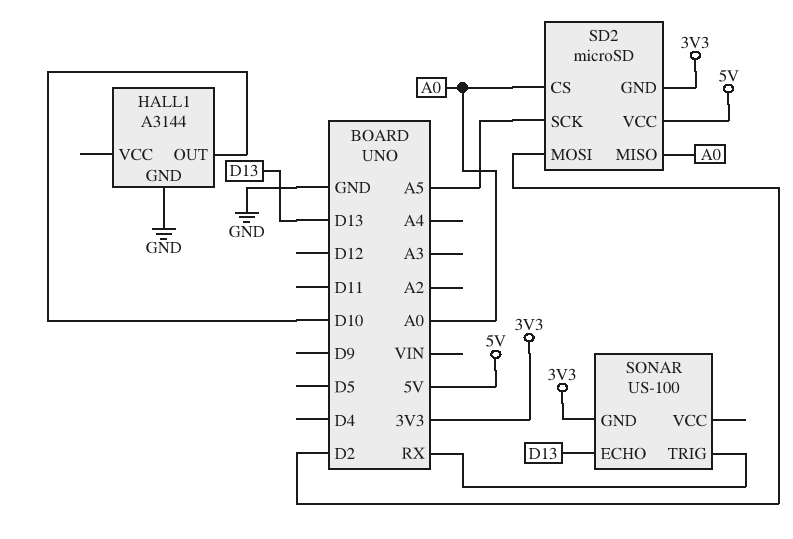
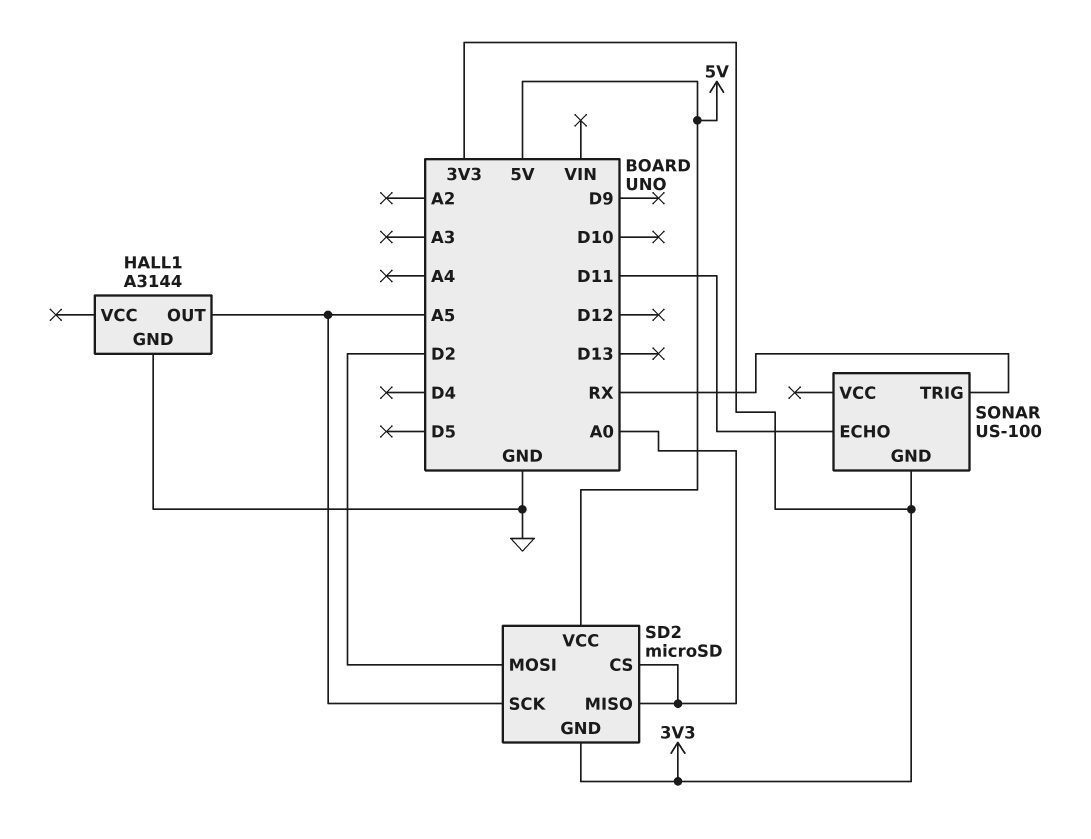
HALL1 pin OUT: D10 -> A5
SONAR pin ECHO: D13 -> D11

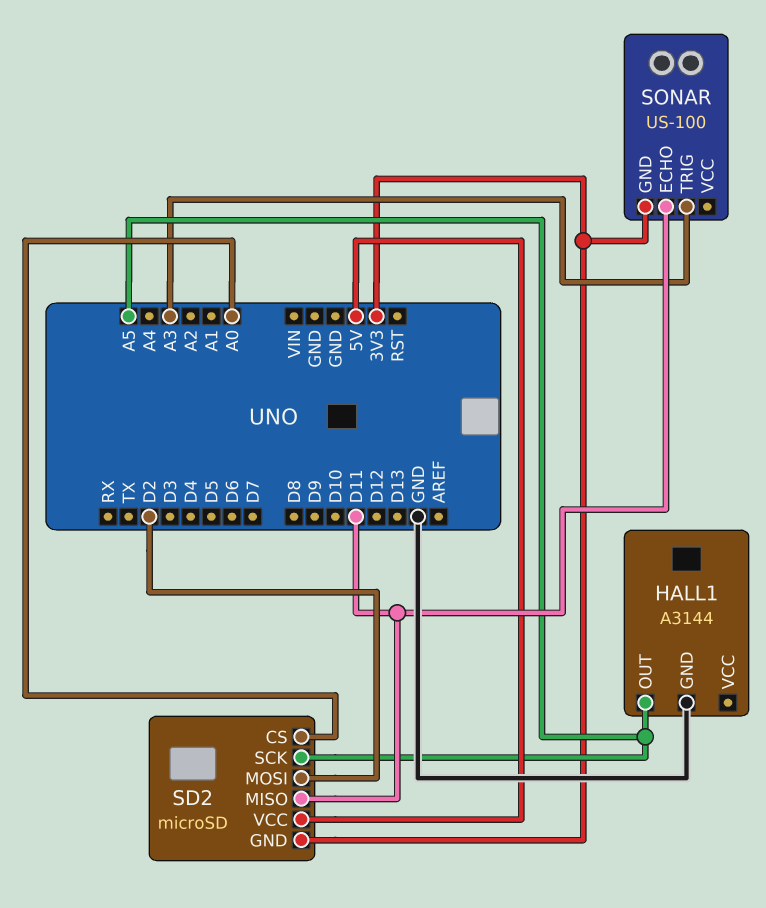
SD2 pin MISO: A0 -> D11
SONAR pin TRIG: RX -> A3

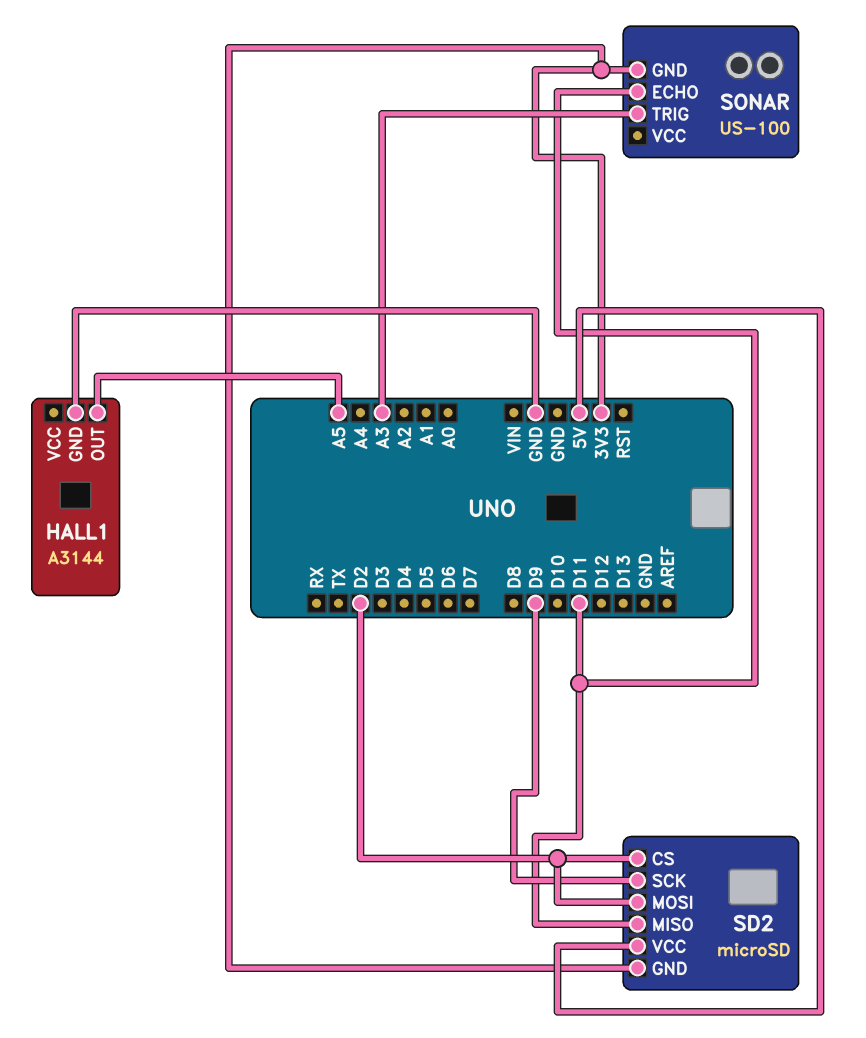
SD2 pin CS: A0 -> D2
SD2 pin SCK: A5 -> D9

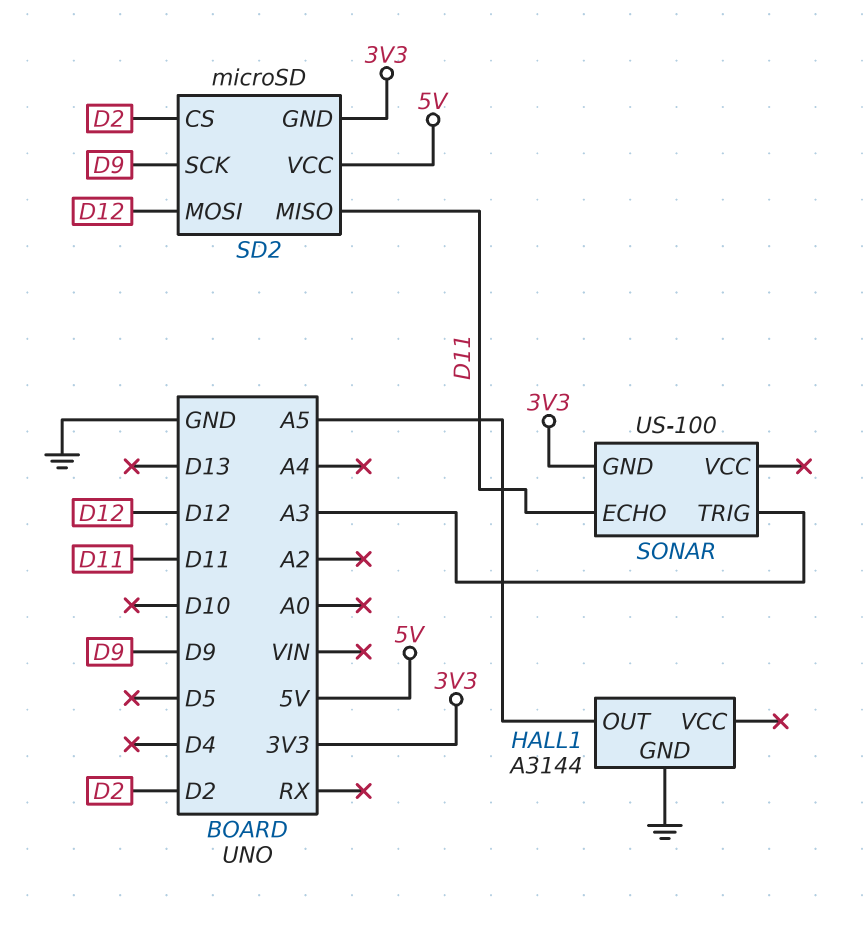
SD2 pin MOSI: D2 -> D12

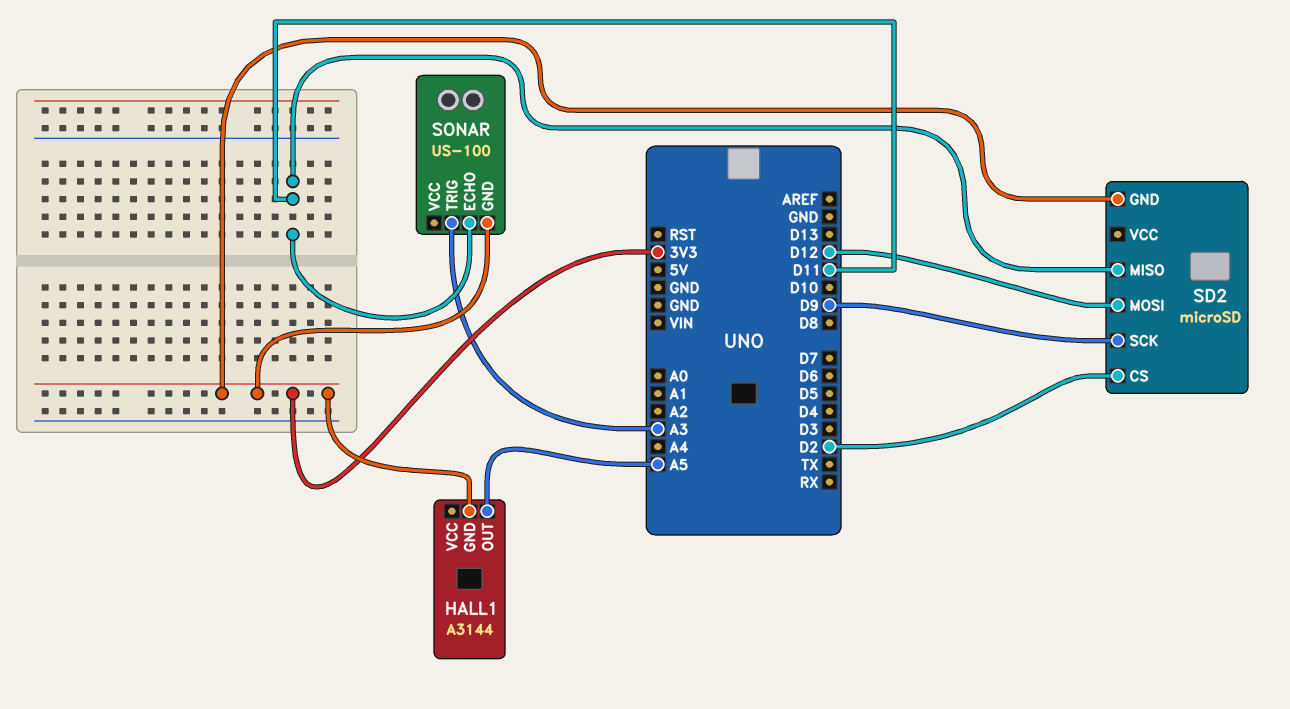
HALL1 pin GND: GND -> 3V3
SD2 pin VCC: 5V -> none

